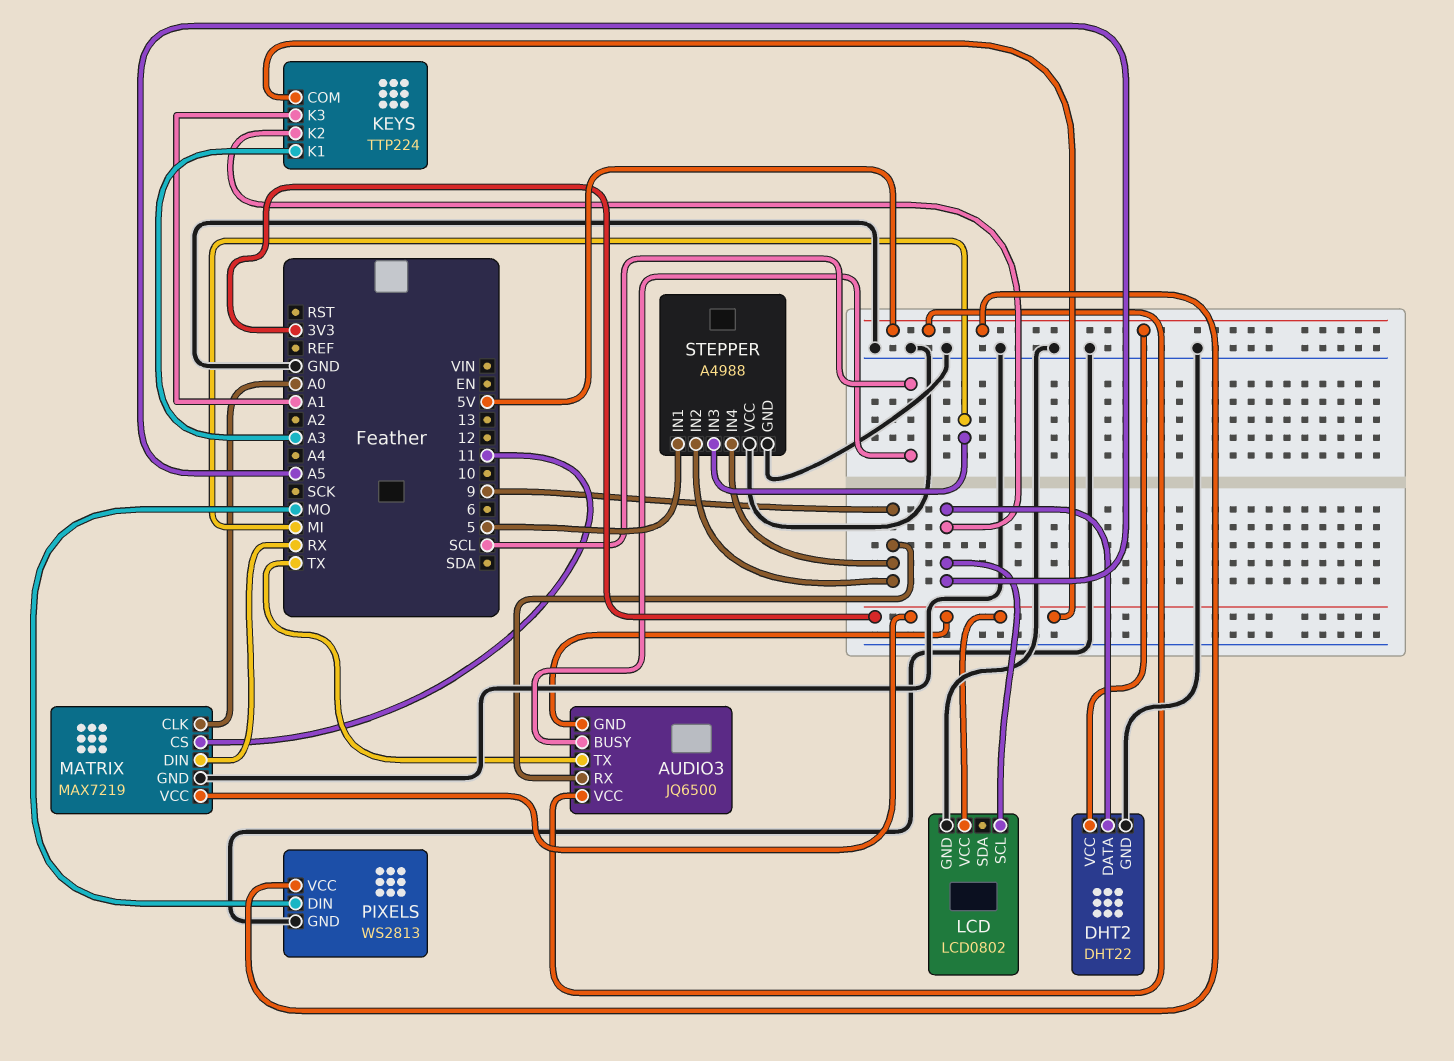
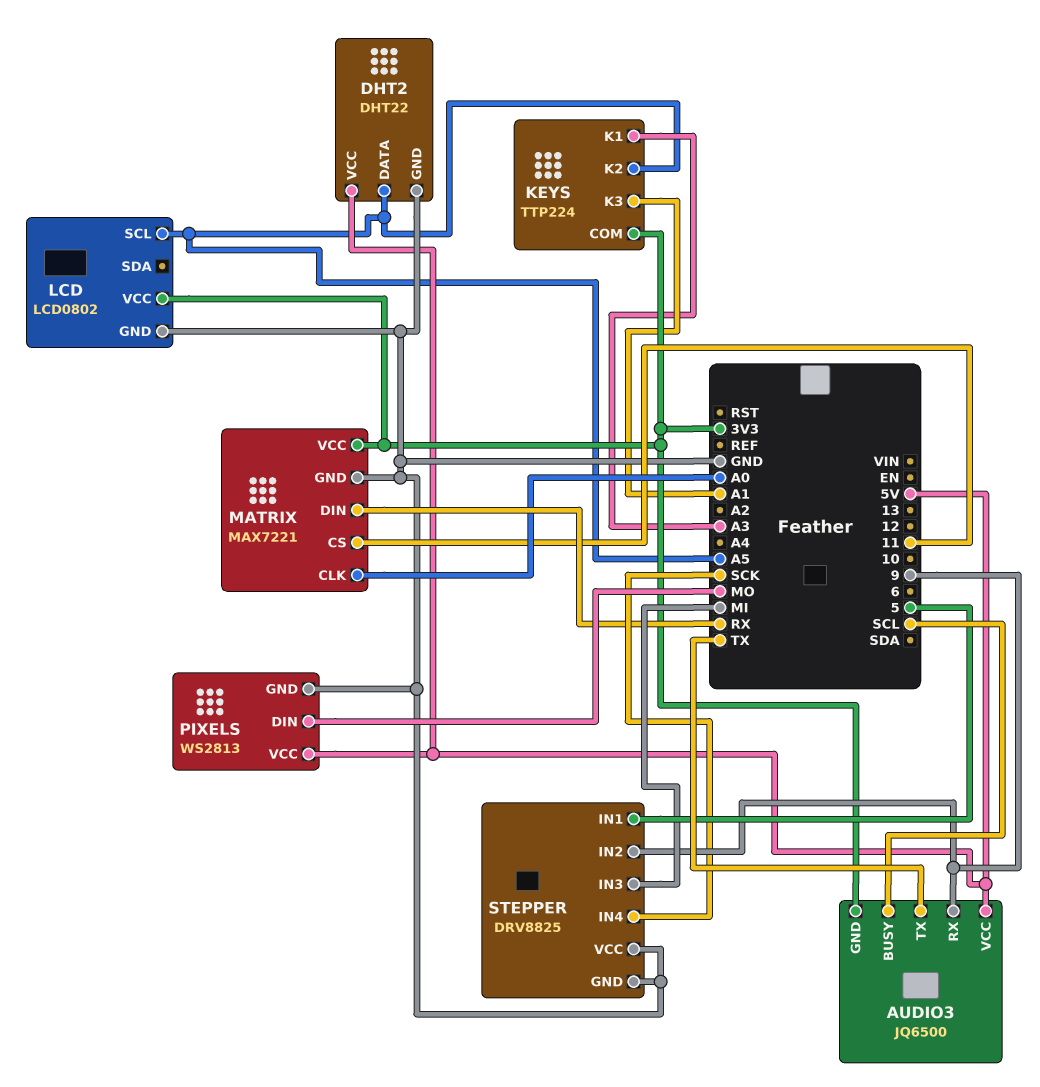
MATRIX: MAX7219 -> MAX7221
STEPPER: A4988 -> DRV8825
STEPPER pin IN4: 9 -> SCK

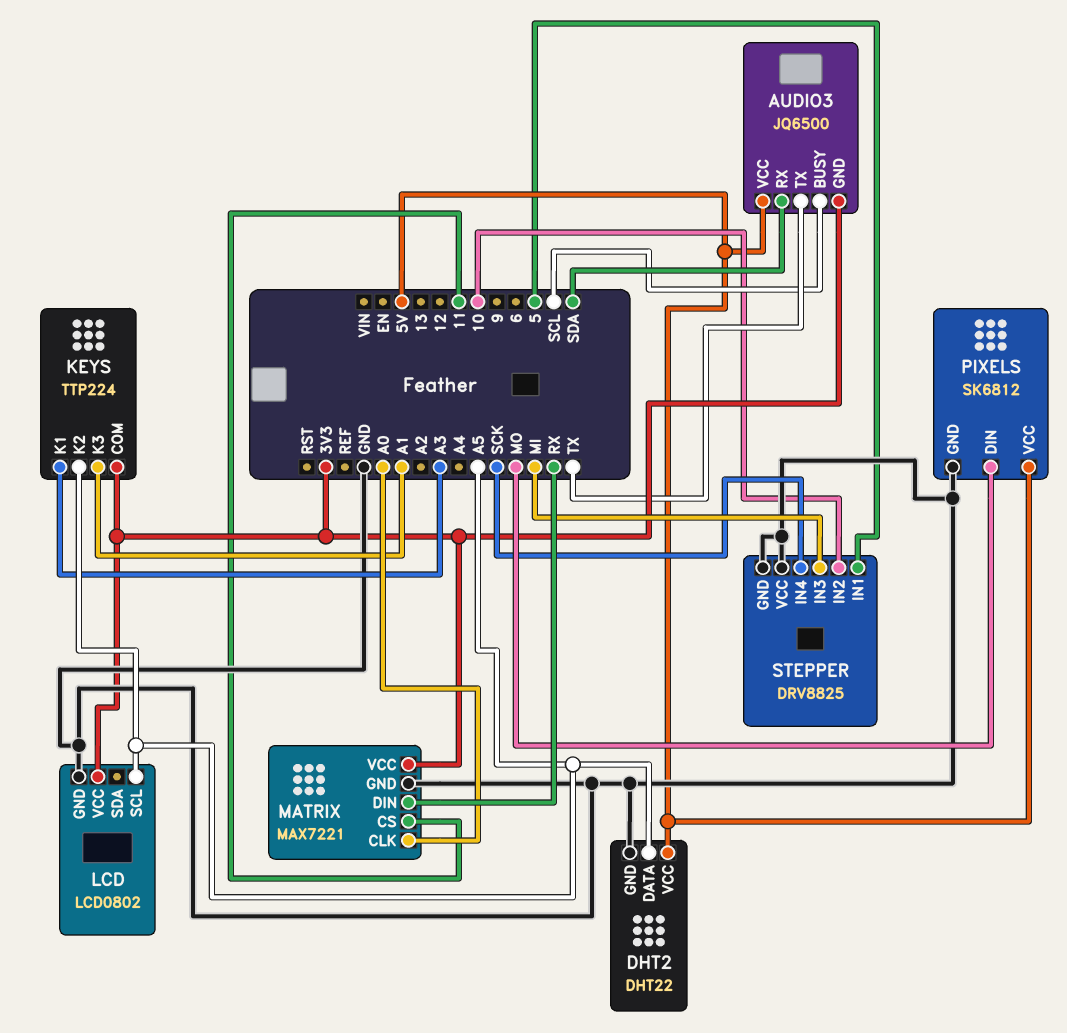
AUDIO3 pin RX: 9 -> SDA
PIXELS: WS2813 -> SK6812
STEPPER pin IN2: 9 -> 10

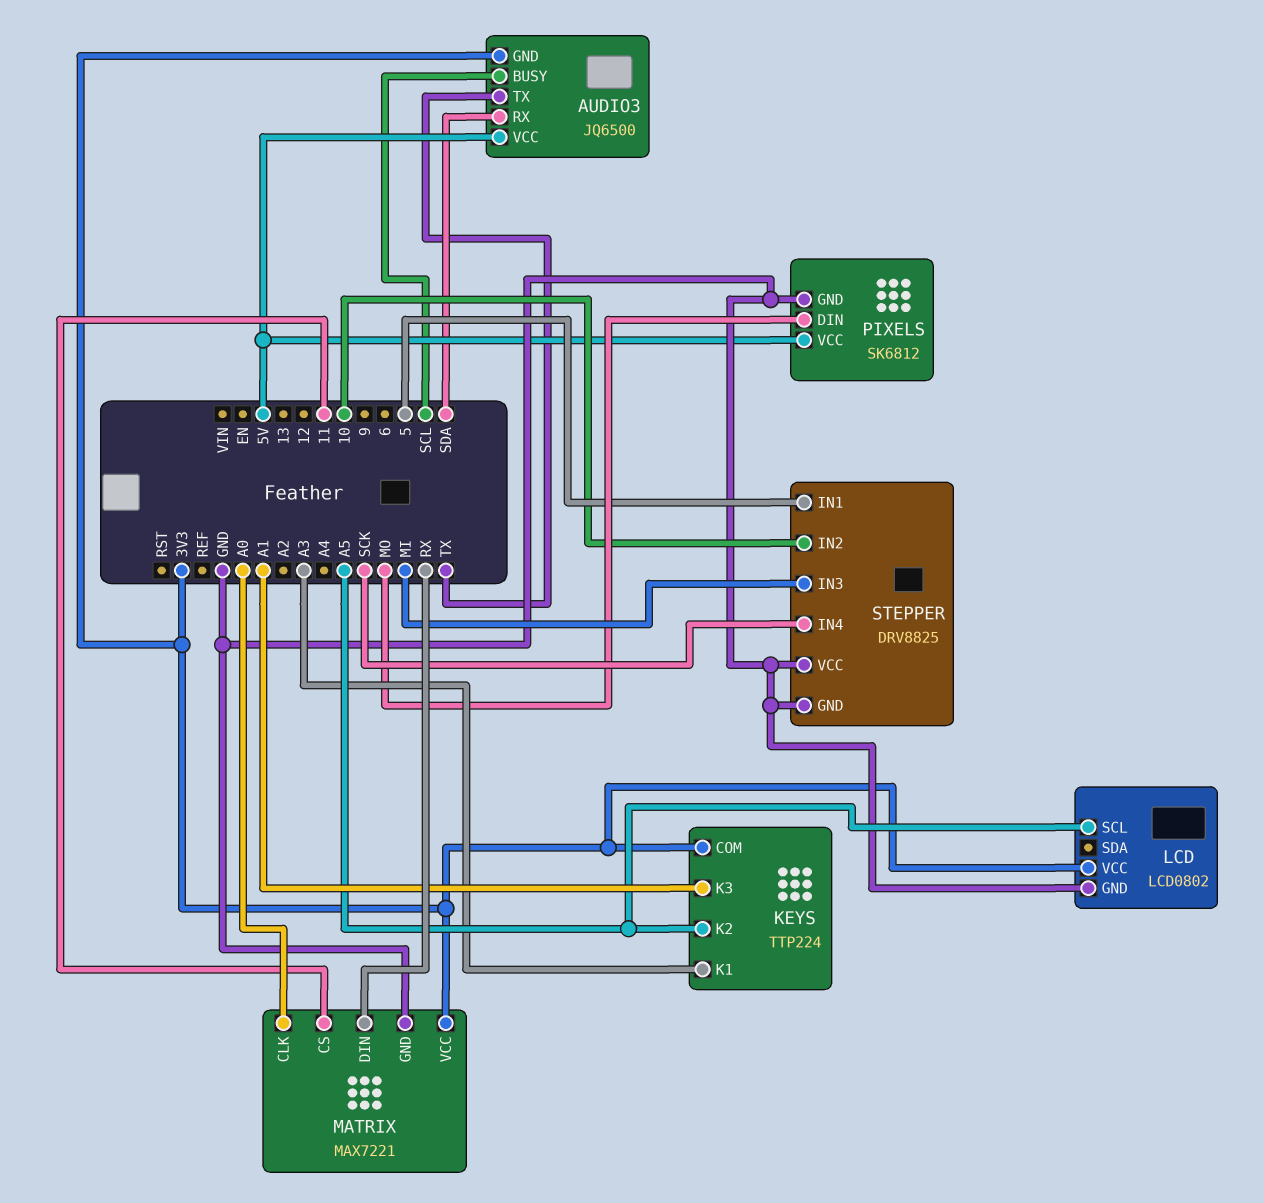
DHT2: DHT22 -> none
DHT2 pin DATA: A5 -> none
DHT2 pin GND: GND -> none
DHT2 pin VCC: 5V -> none

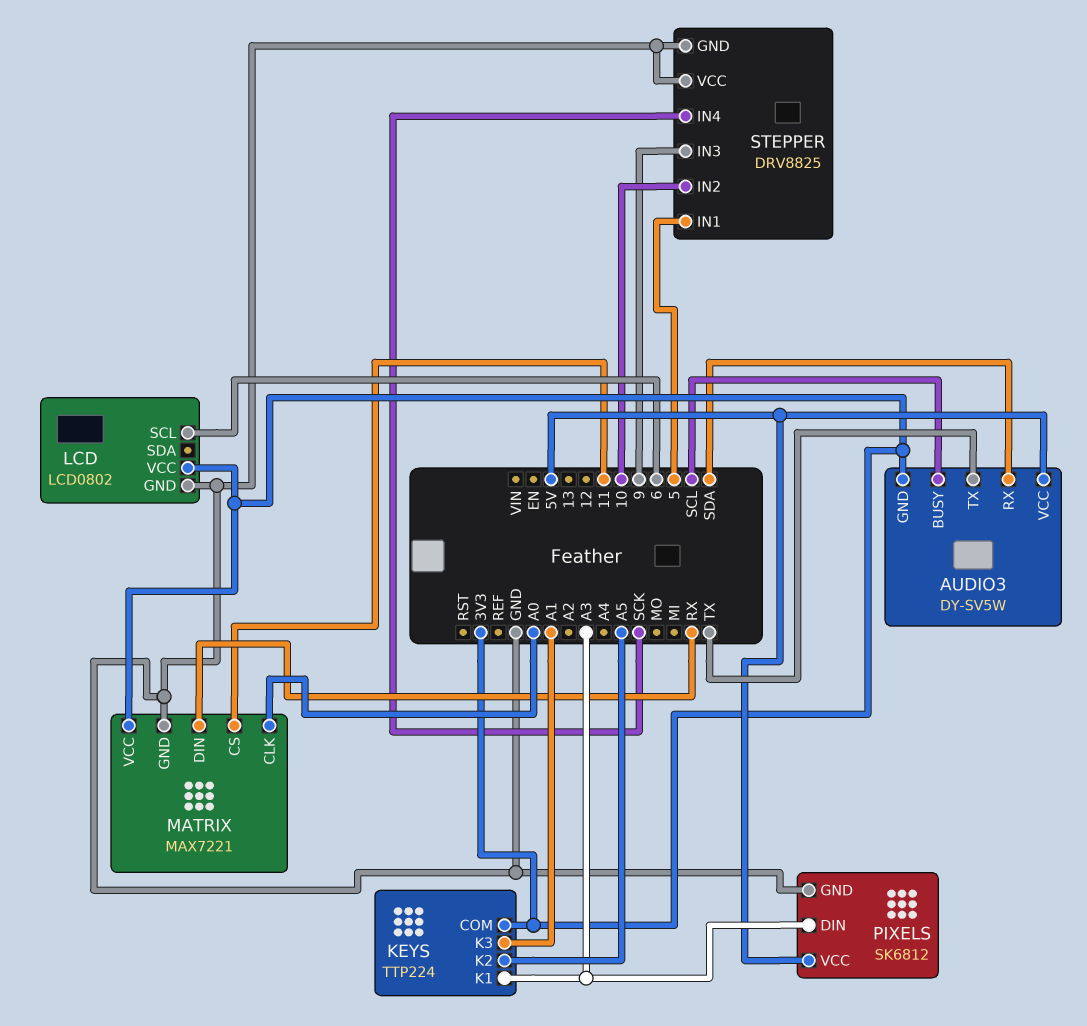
AUDIO3: JQ6500 -> DY-SV5W
LCD pin SCL: A5 -> 6
PIXELS pin DIN: MO -> A3
STEPPER pin IN3: MI -> 9

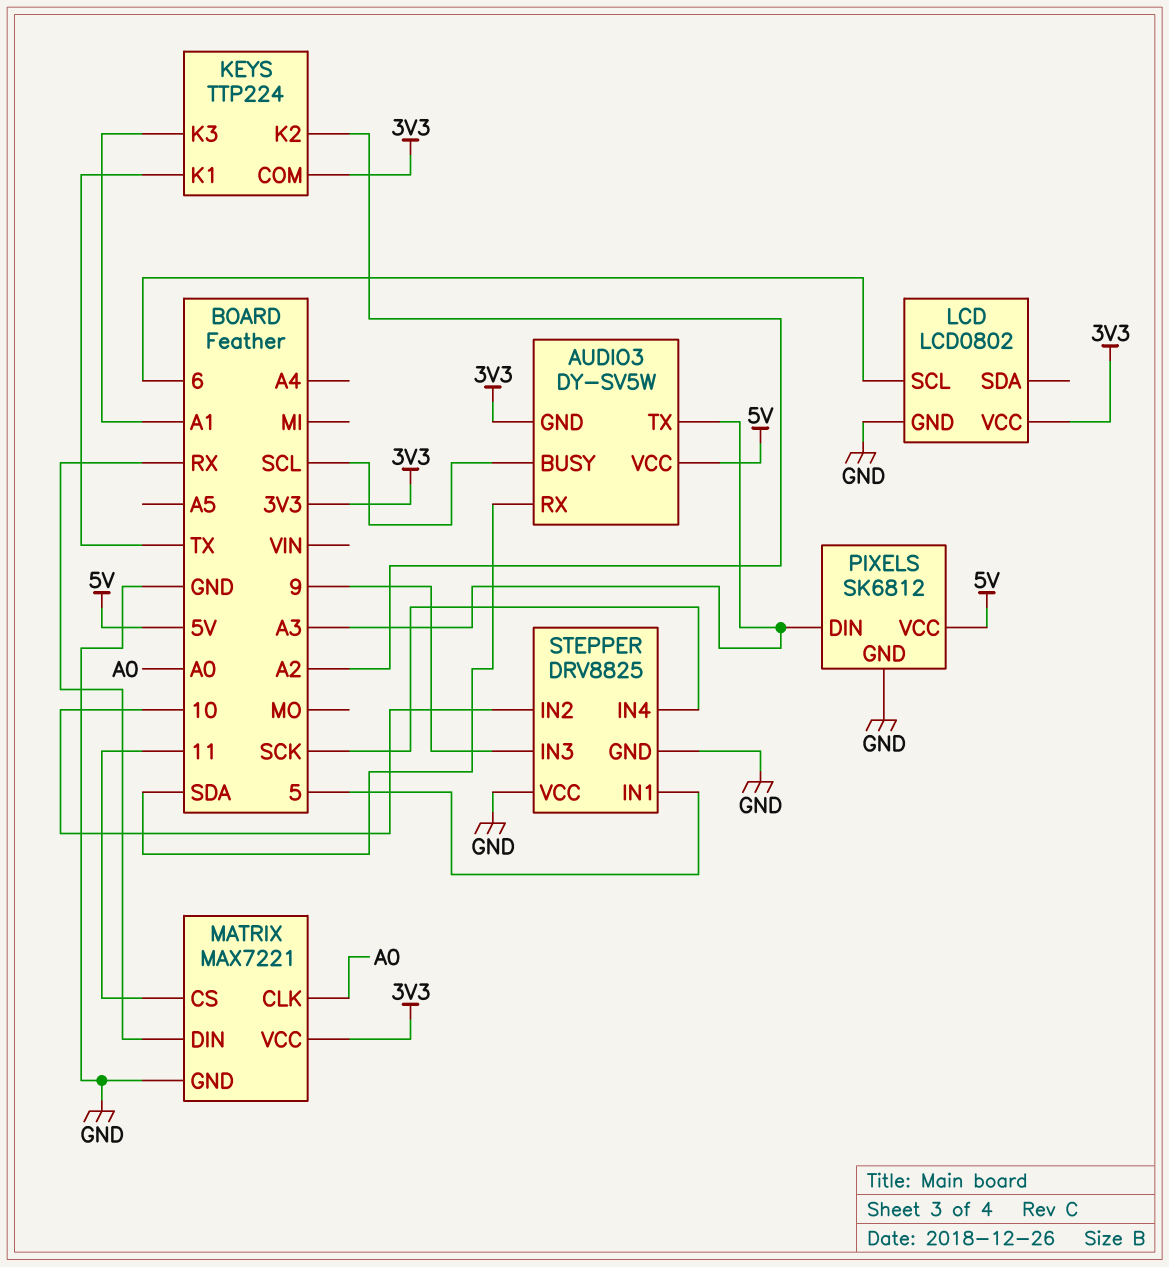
AUDIO3 pin TX: TX -> A3
KEYS pin K1: A3 -> TX
KEYS pin K2: A5 -> A2

